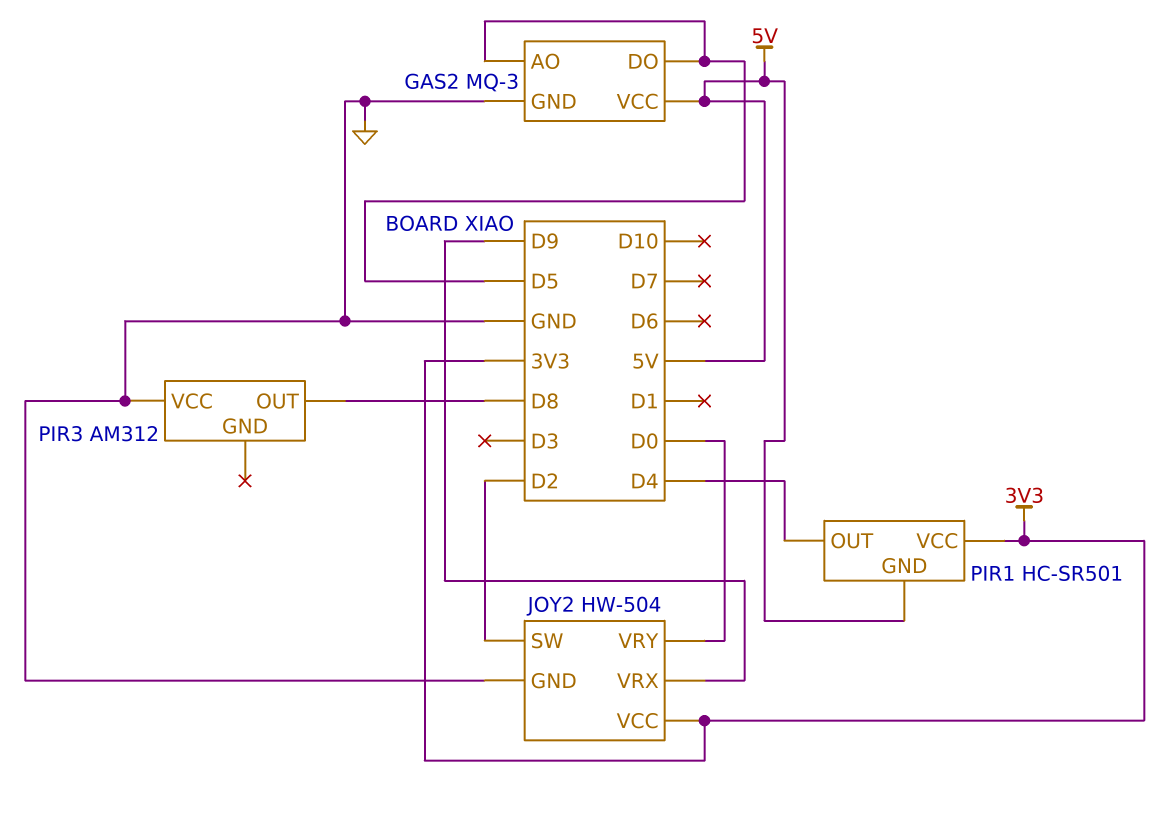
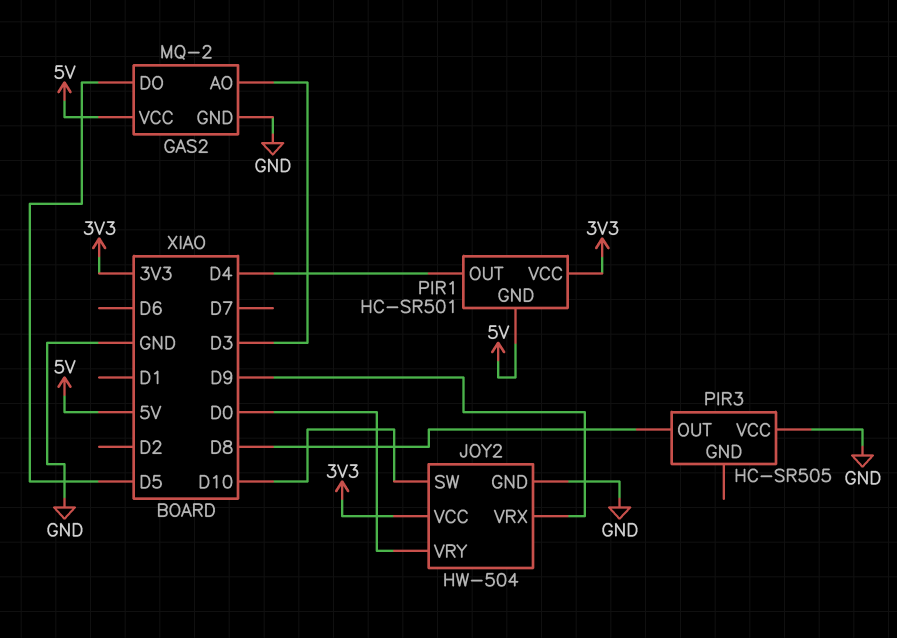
GAS2: MQ-3 -> MQ-2
GAS2 pin AO: D5 -> D3
JOY2 pin SW: D2 -> D10
PIR3: AM312 -> HC-SR505

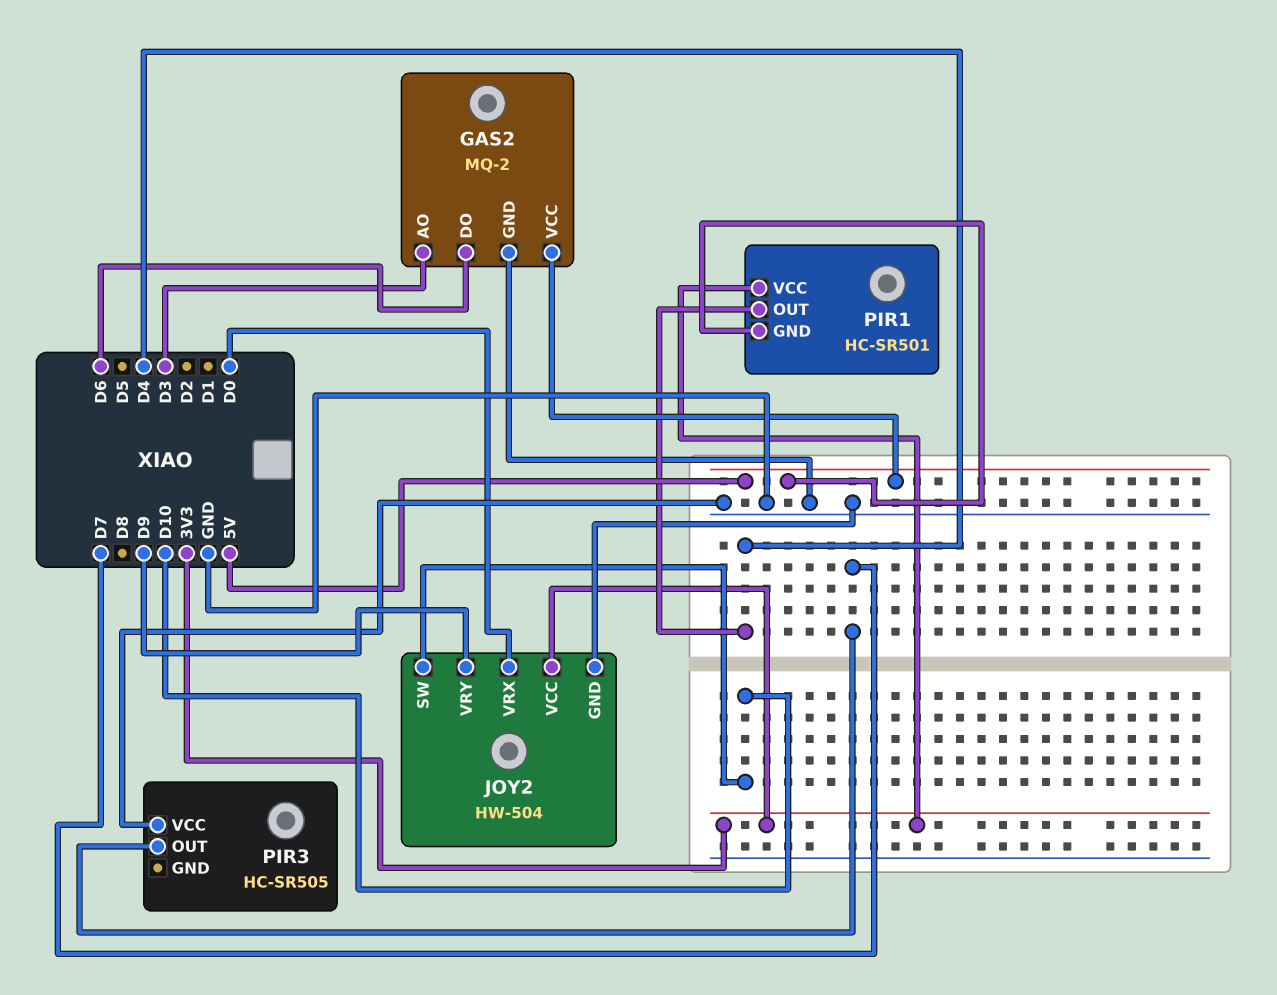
GAS2 pin DO: D5 -> D6
JOY2 pin VRX: D9 -> D0
JOY2 pin VRY: D0 -> D9
PIR3 pin OUT: D8 -> D7

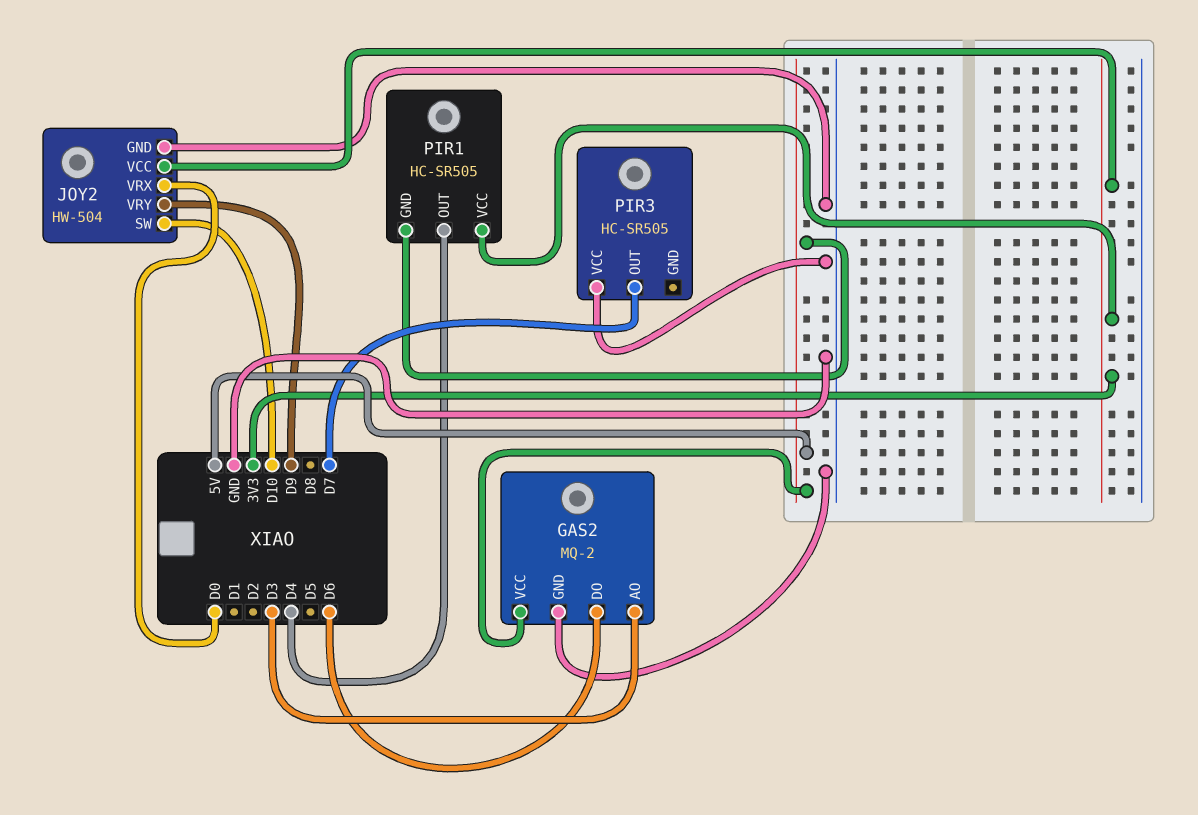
PIR1: HC-SR501 -> HC-SR505

